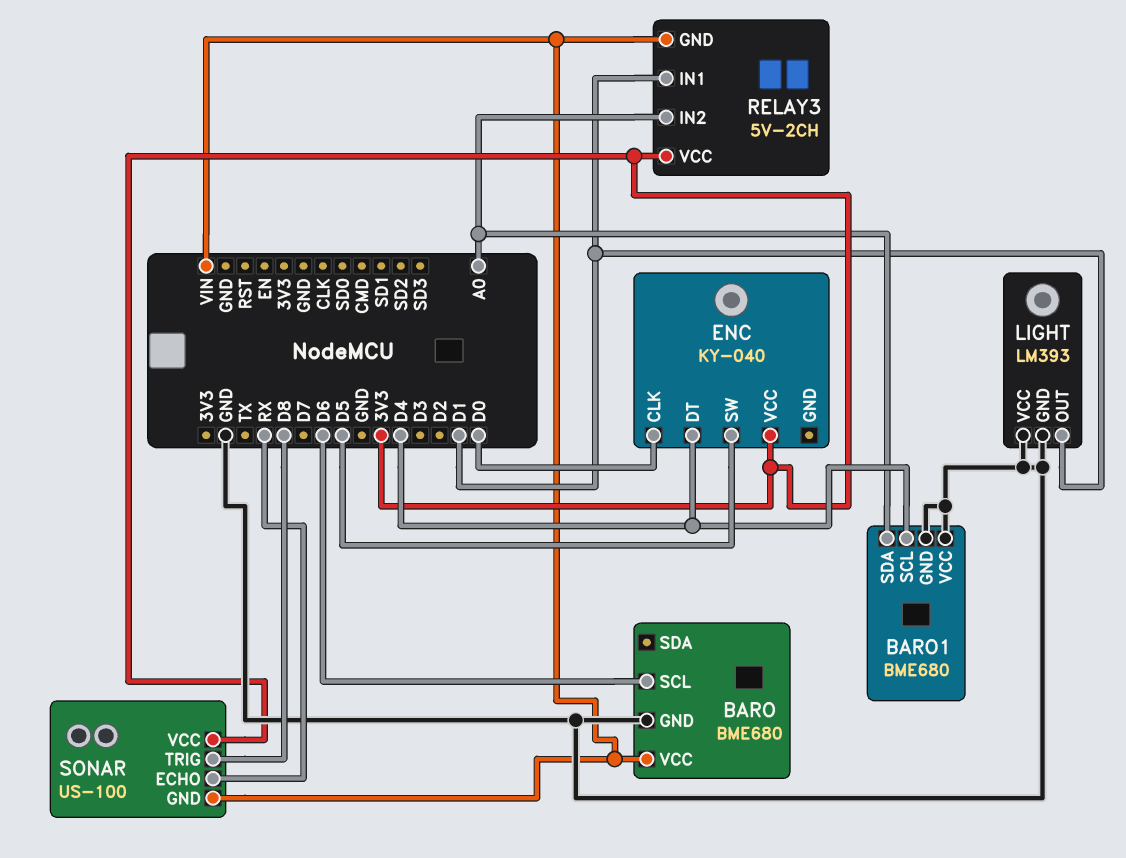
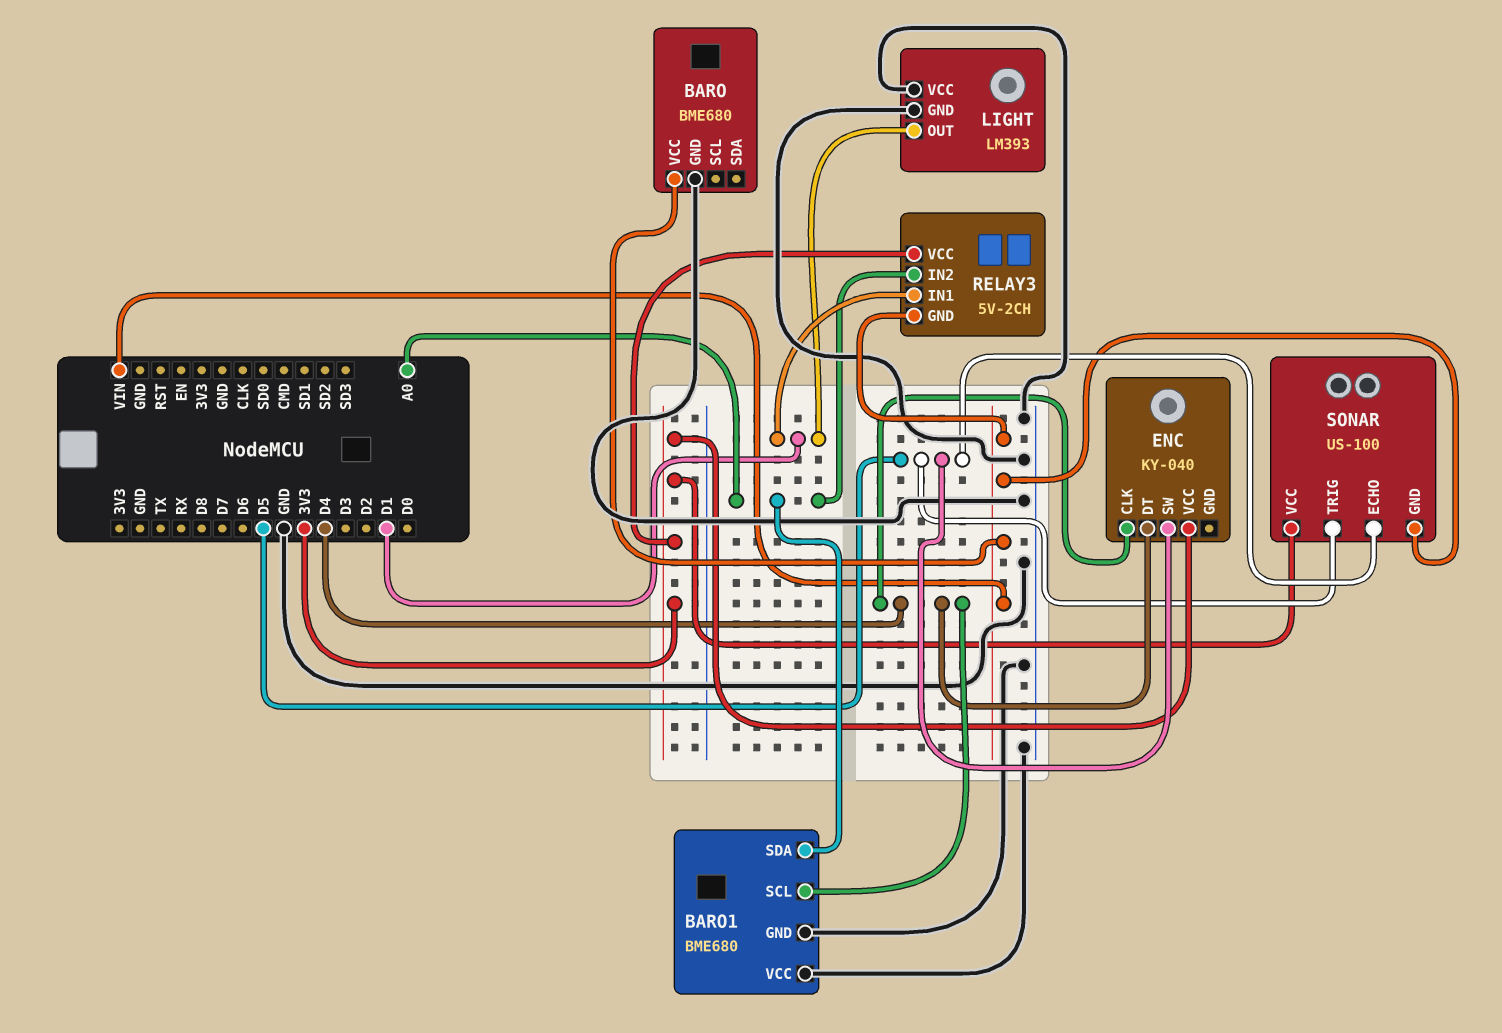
BARO pin SCL: D6 -> none
ENC pin CLK: D0 -> D4
SONAR pin ECHO: RX -> D5
SONAR pin TRIG: D8 -> D5

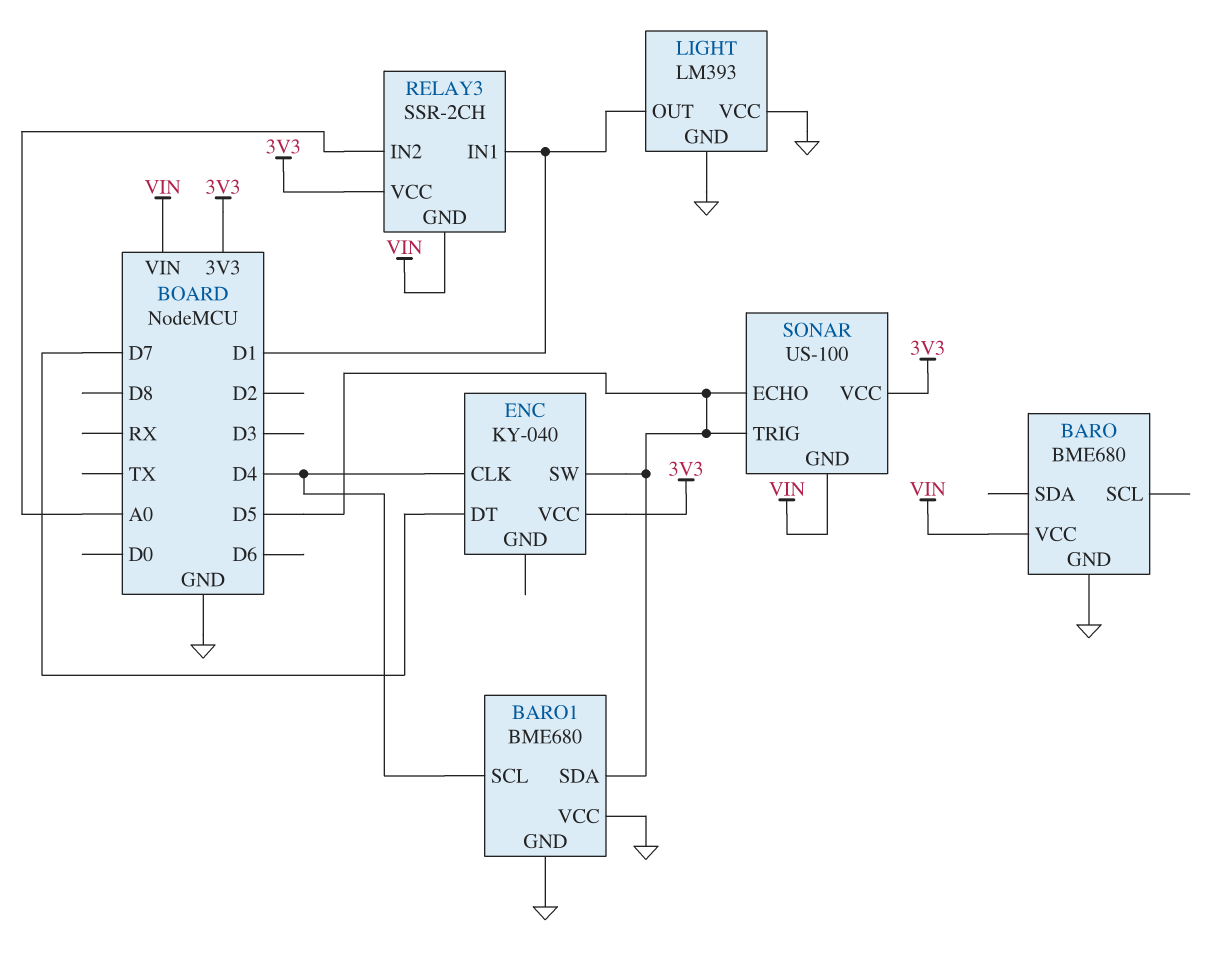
BARO1 pin SDA: A0 -> D5
ENC pin DT: D4 -> D7
RELAY3: 5V-2CH -> SSR-2CH

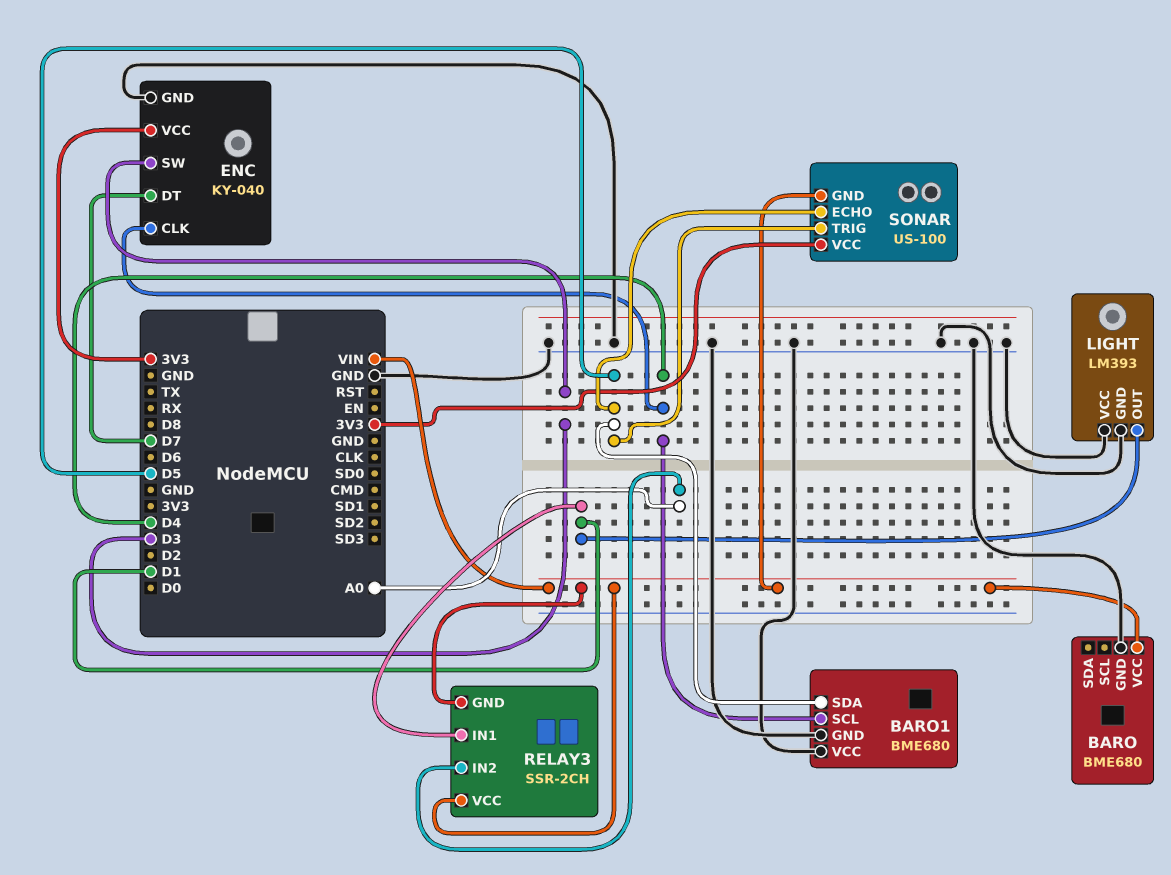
ENC pin GND: none -> GND
ENC pin SW: D5 -> D3
RELAY3 pin VCC: 3V3 -> VIN

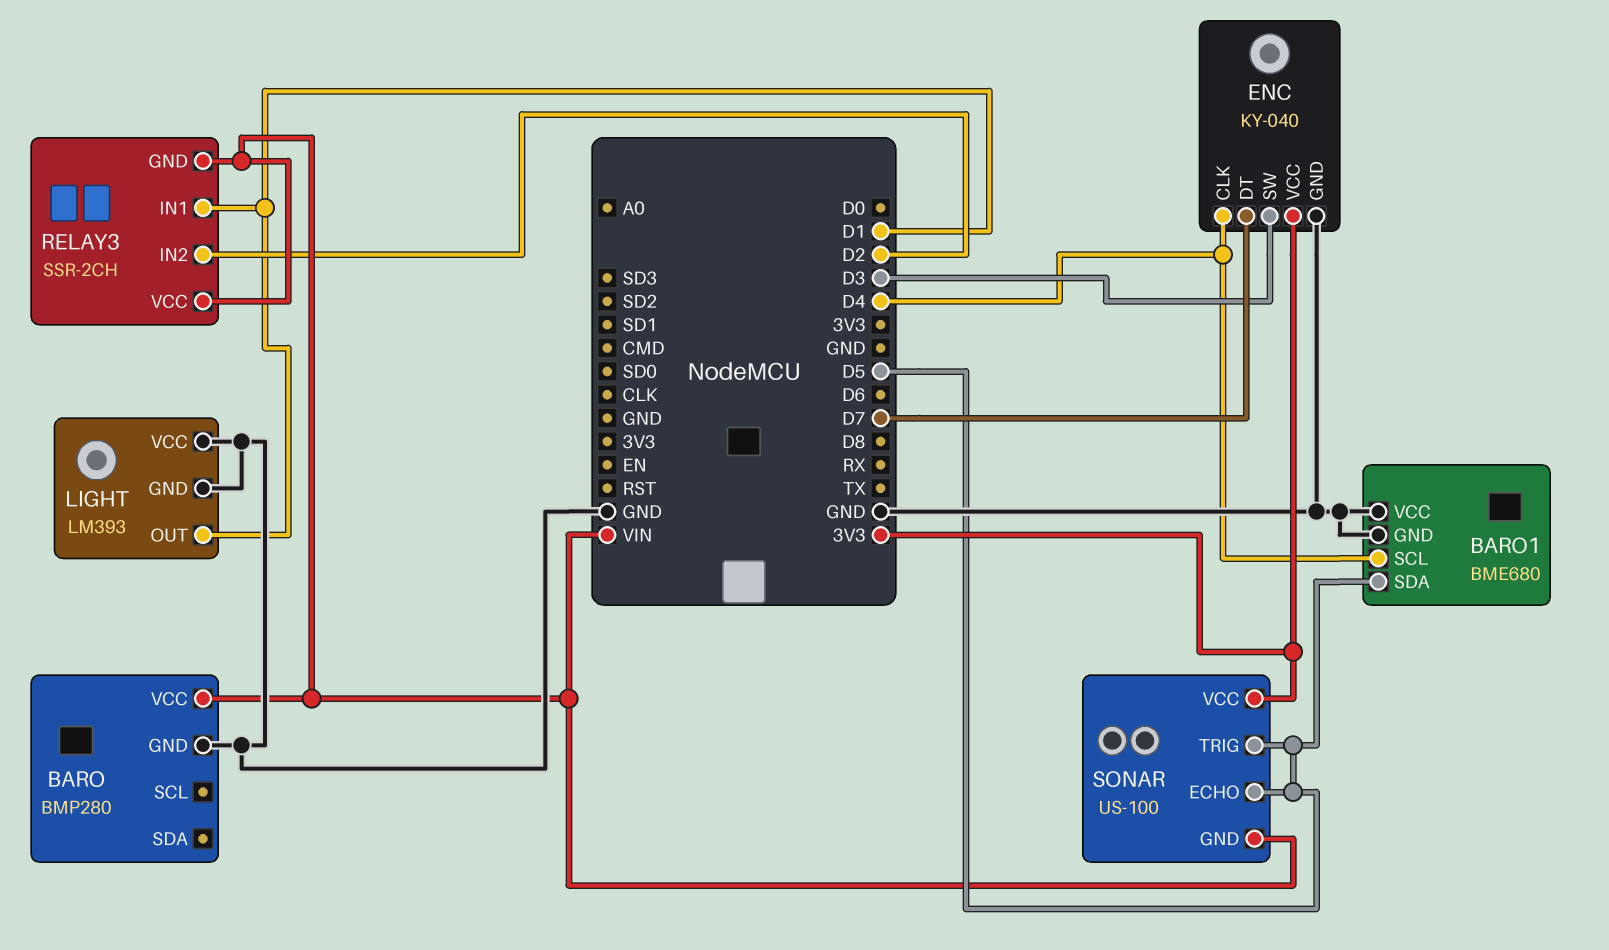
BARO: BME680 -> BMP280
RELAY3 pin IN2: A0 -> D2

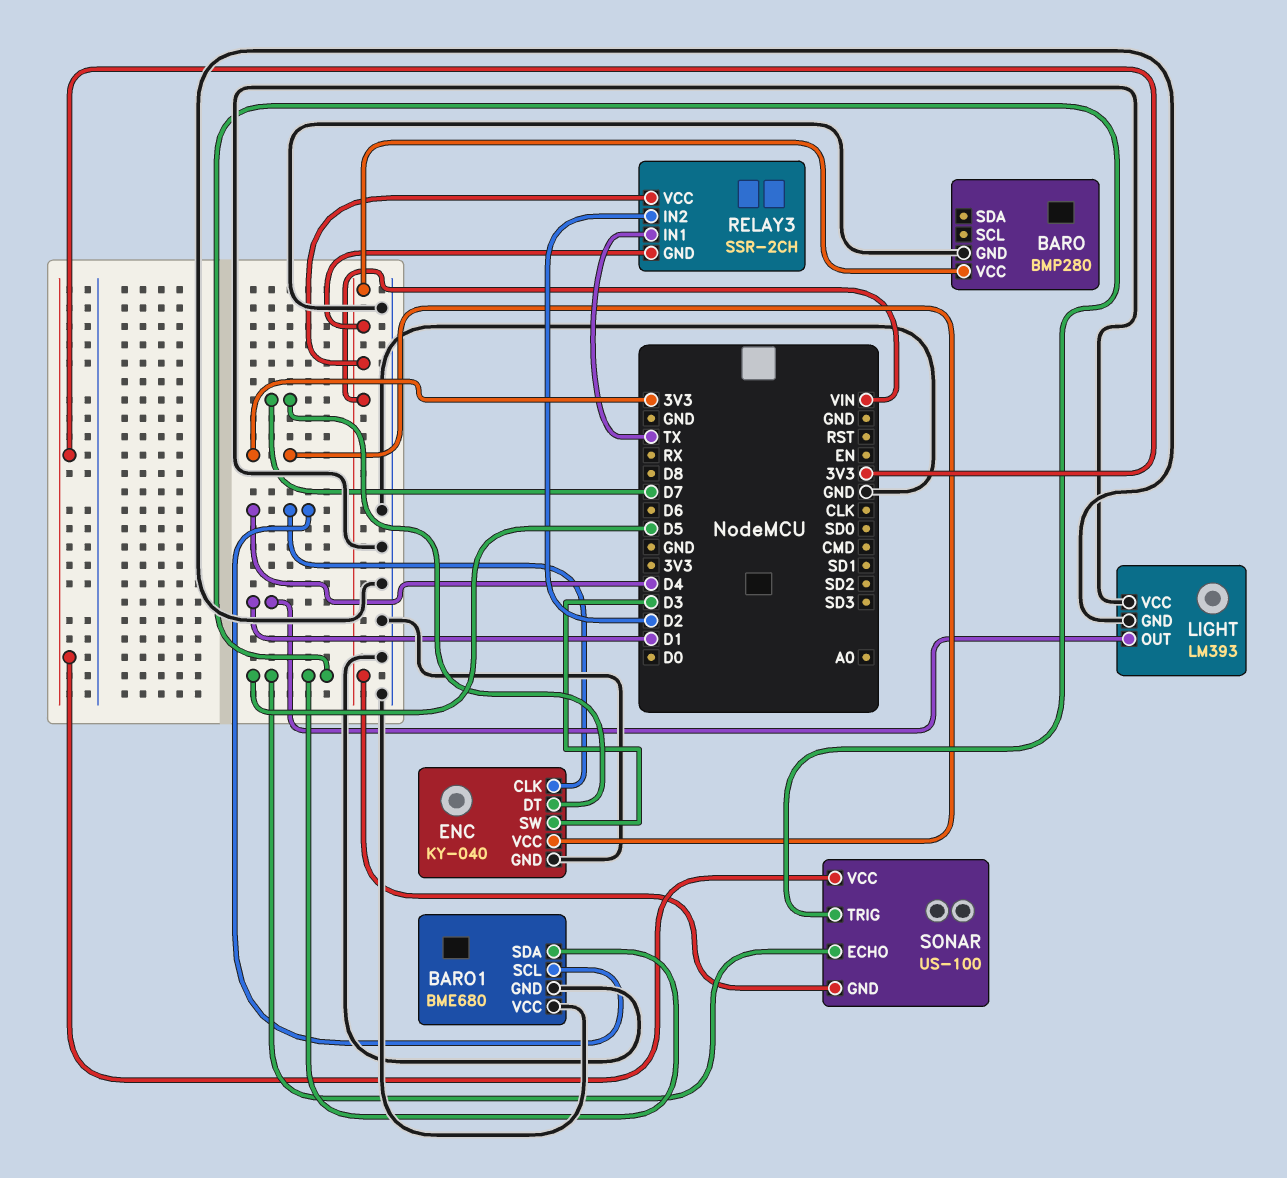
RELAY3 pin IN1: D1 -> TX

